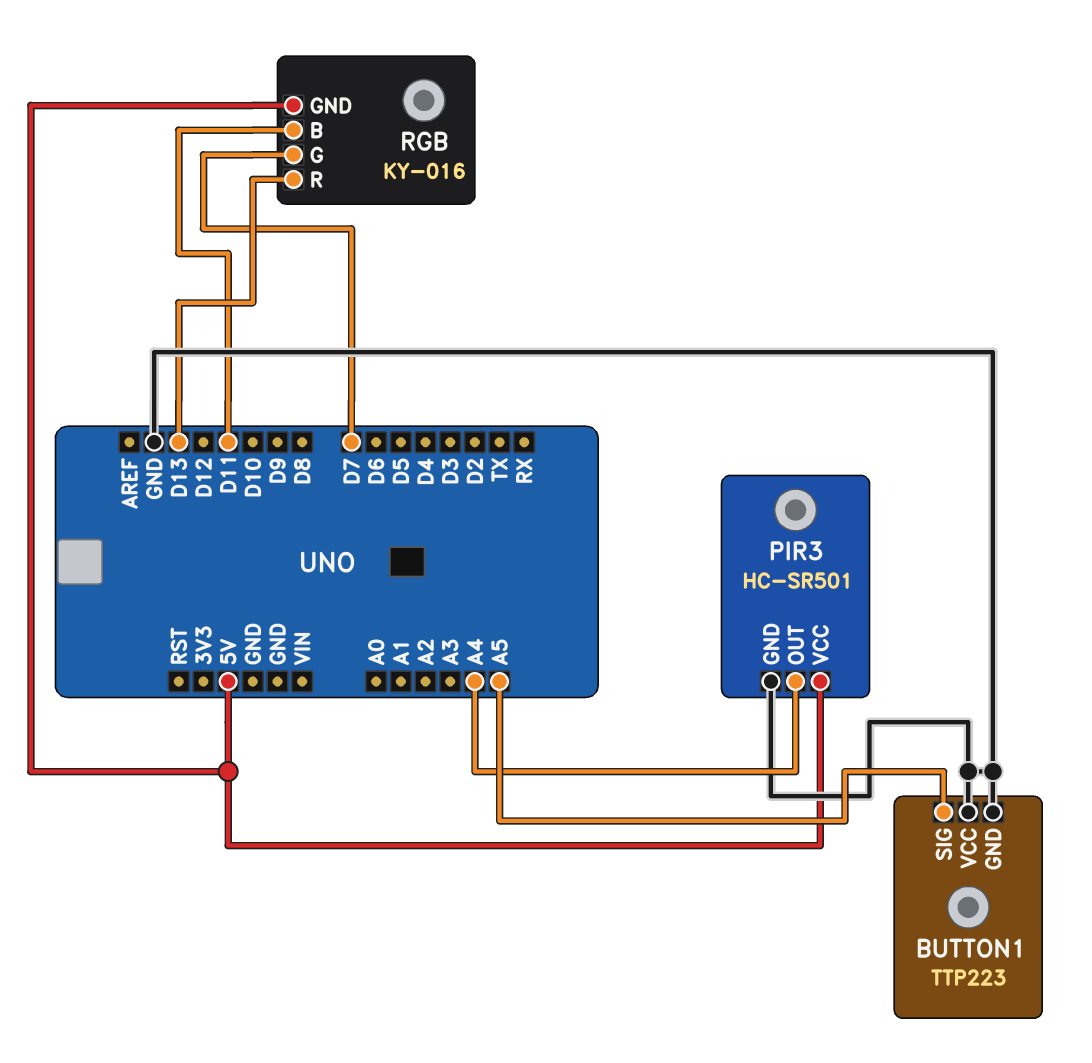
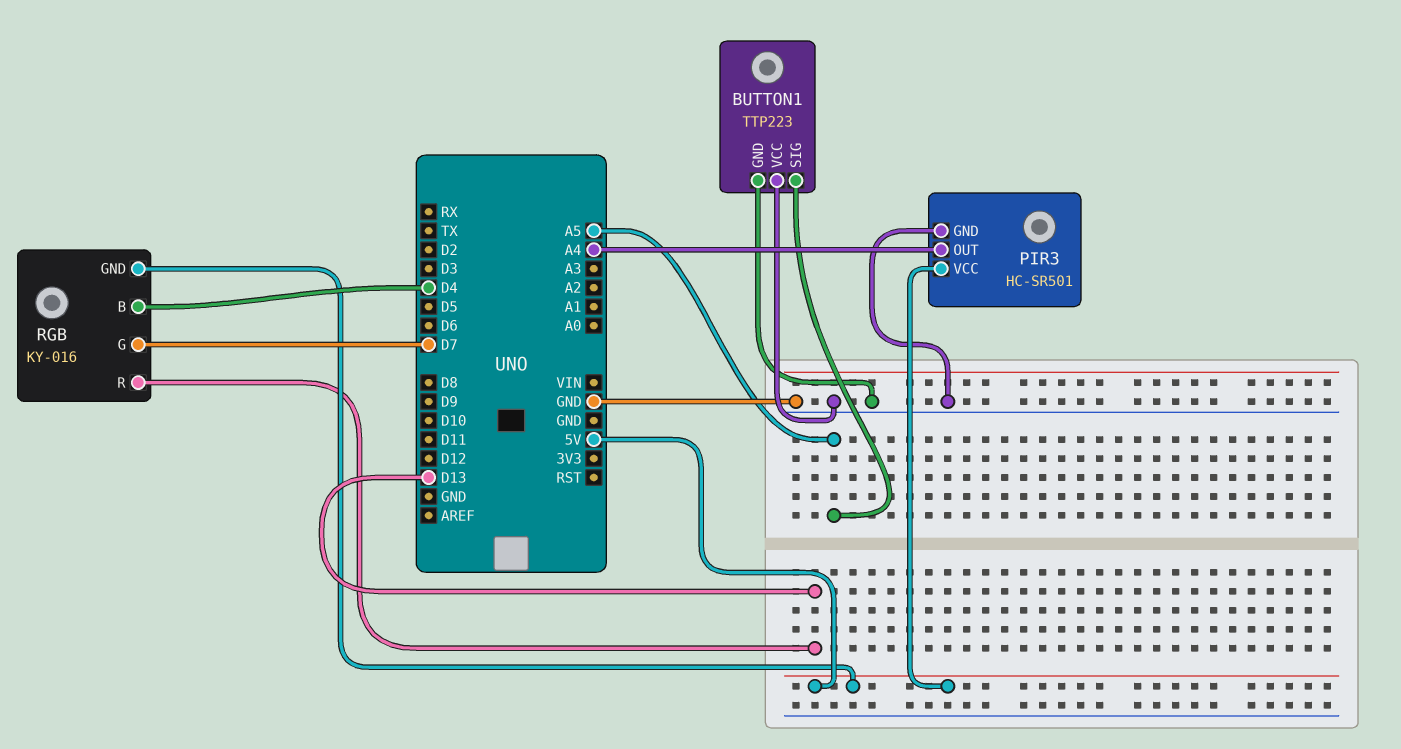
RGB pin B: D11 -> D4

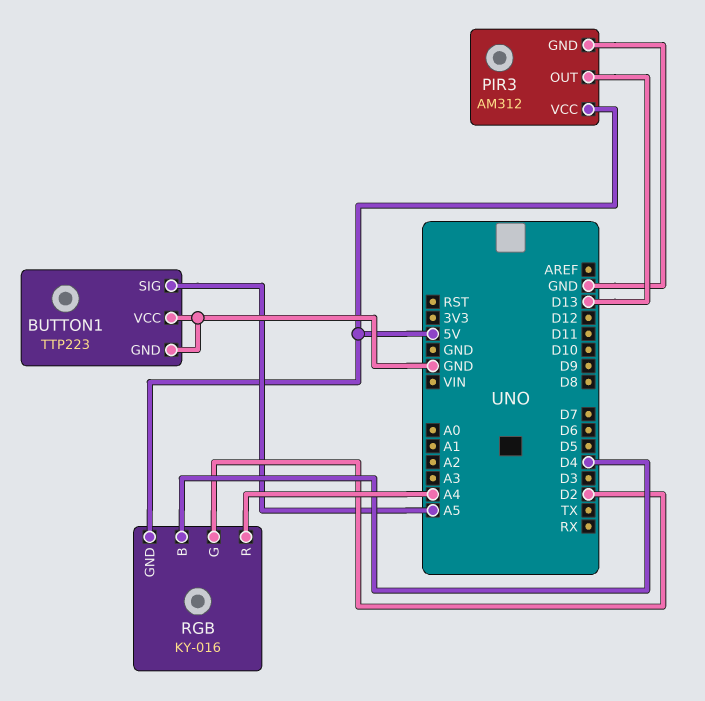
PIR3: HC-SR501 -> AM312
PIR3 pin OUT: A4 -> D13
RGB pin G: D7 -> D2
RGB pin R: D13 -> A4

